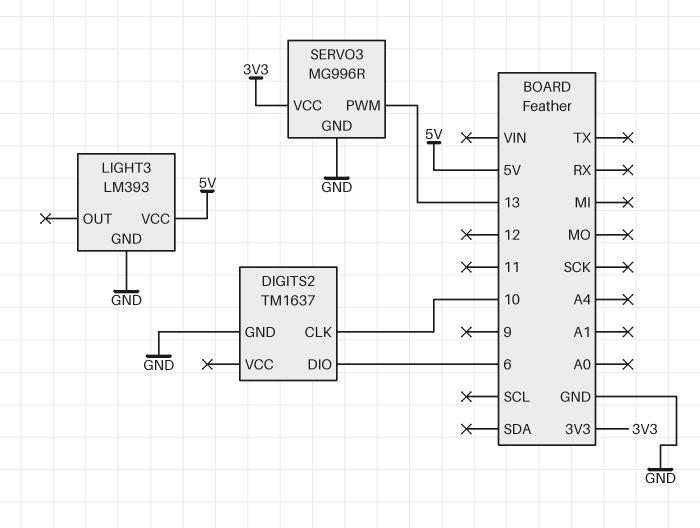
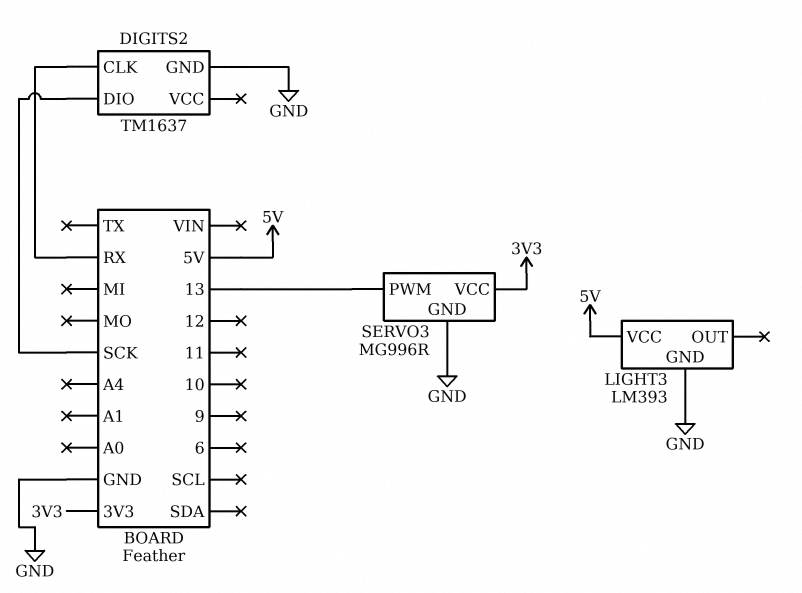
DIGITS2 pin CLK: 10 -> RX
DIGITS2 pin DIO: 6 -> SCK

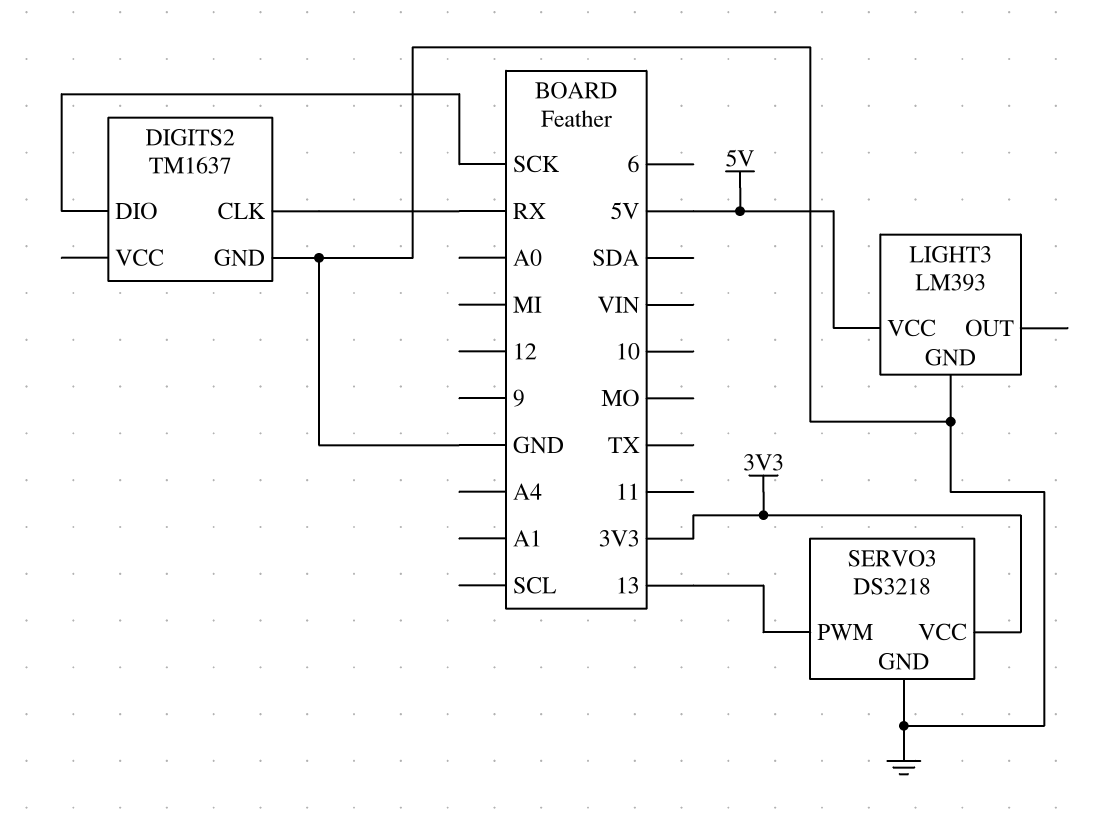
SERVO3: MG996R -> DS3218

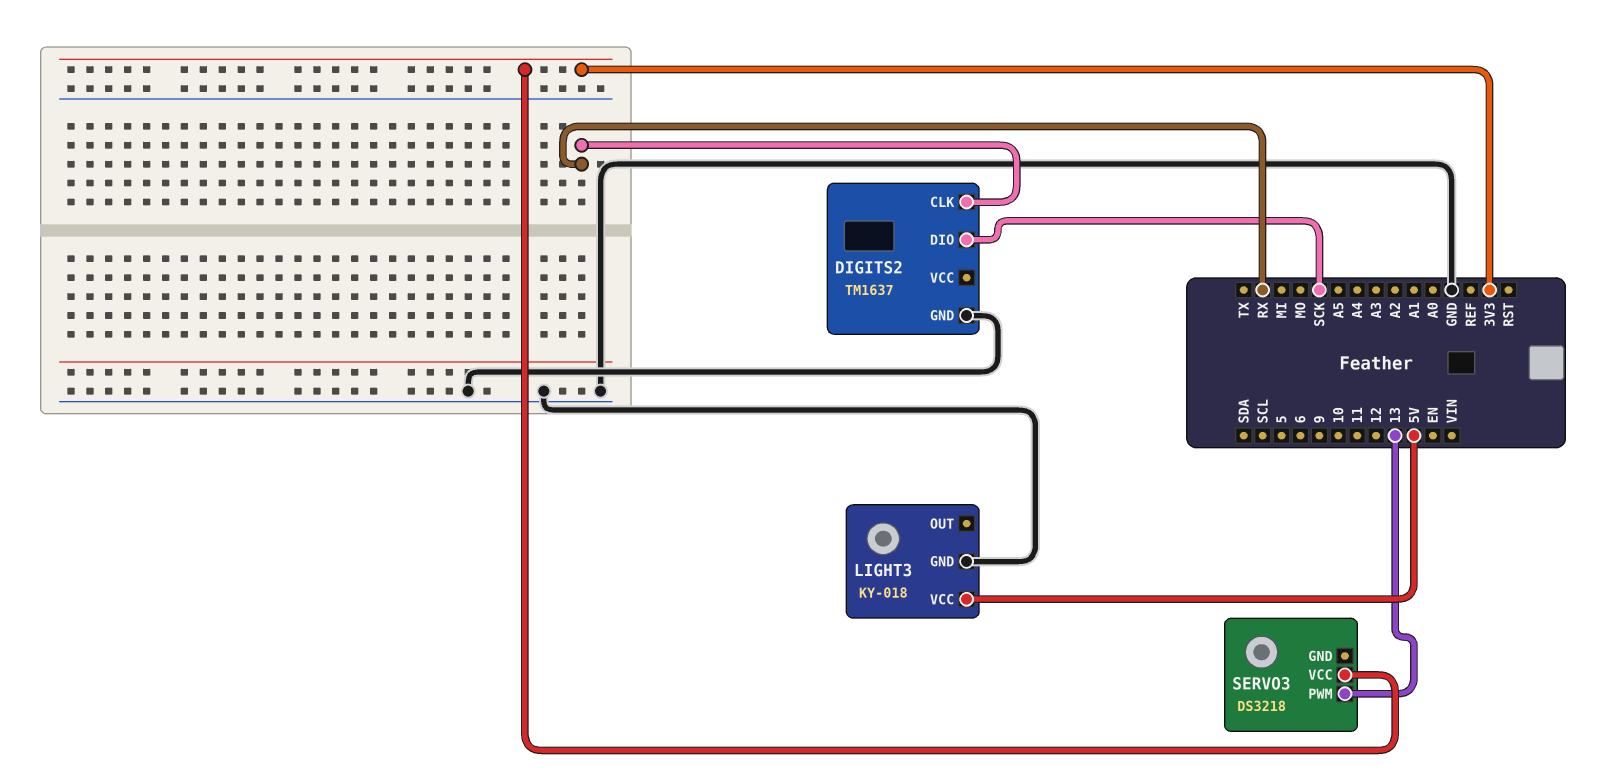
LIGHT3: LM393 -> KY-018
SERVO3 pin GND: GND -> none

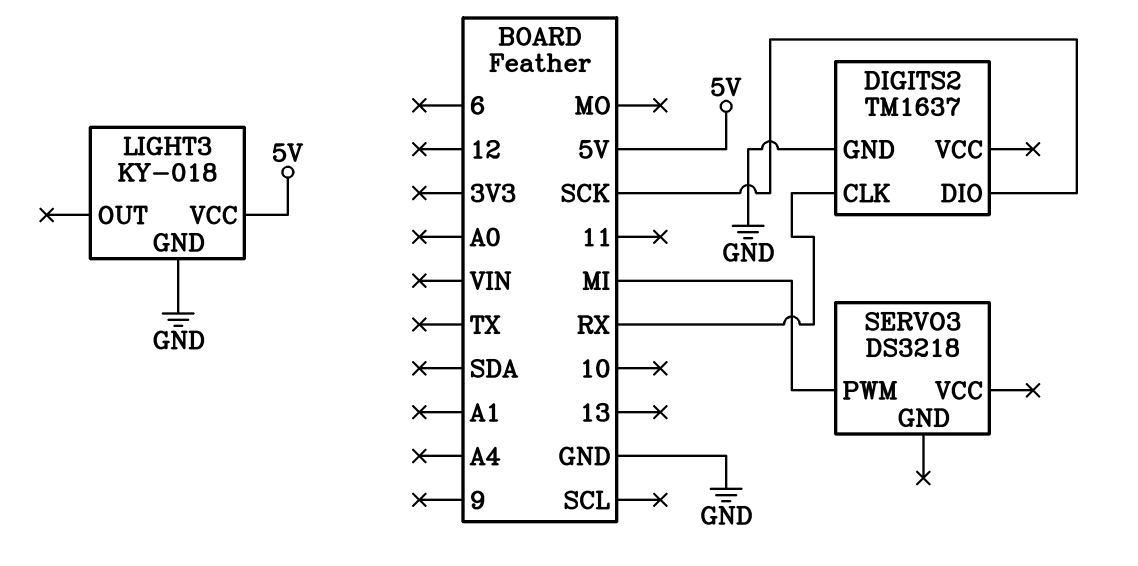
SERVO3 pin PWM: 13 -> MI
SERVO3 pin VCC: 3V3 -> none

